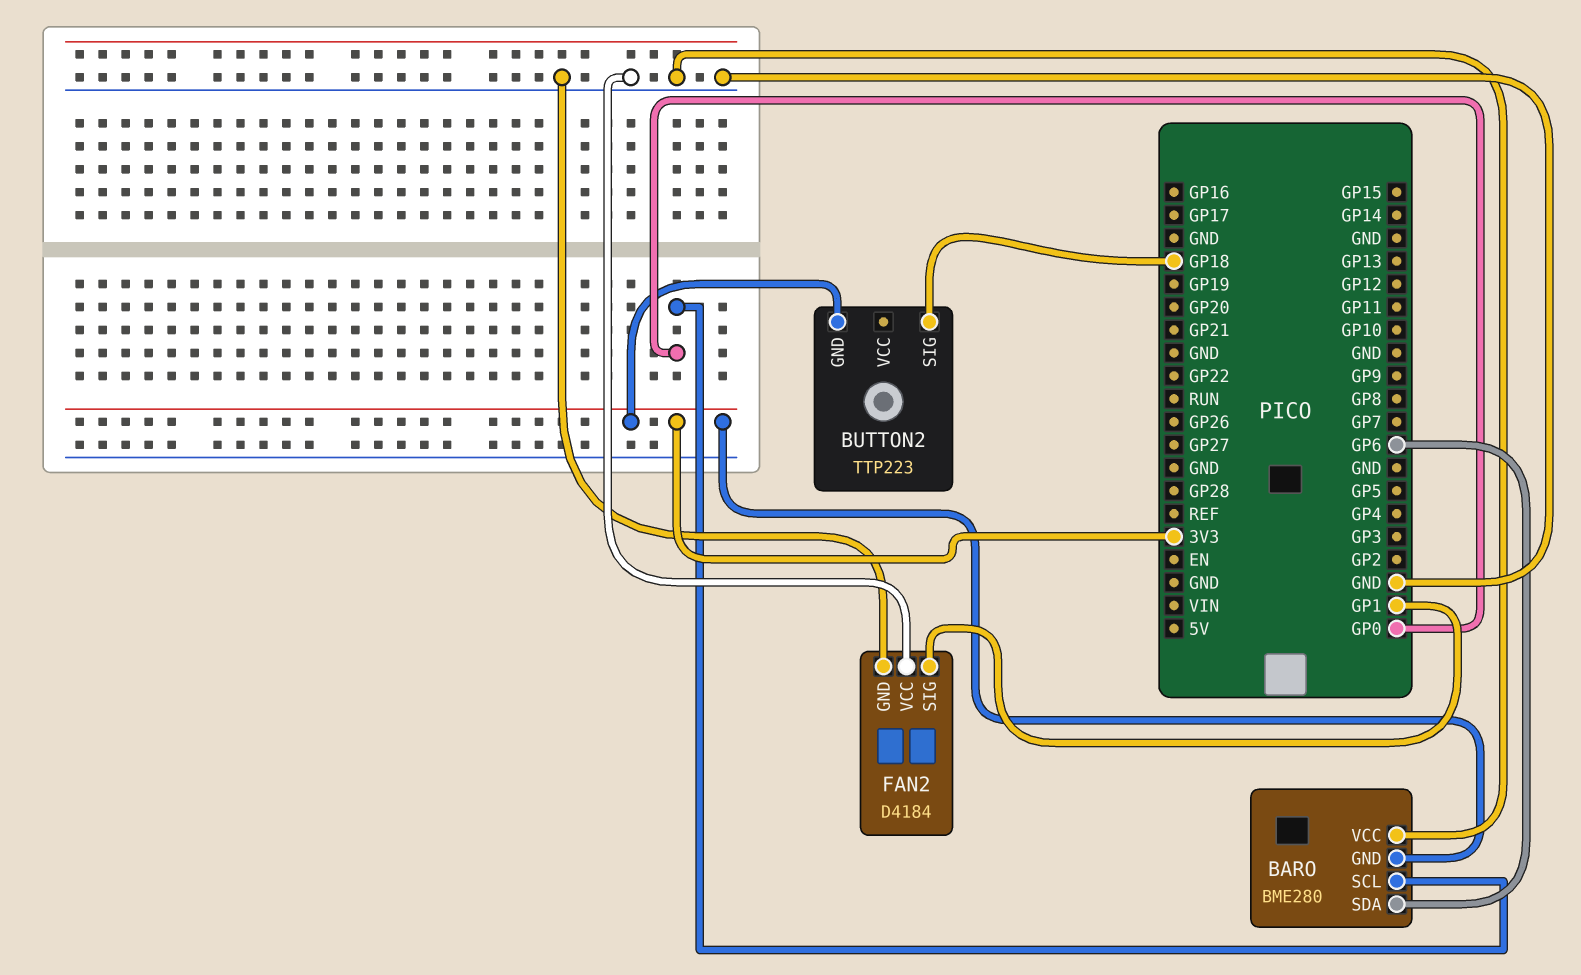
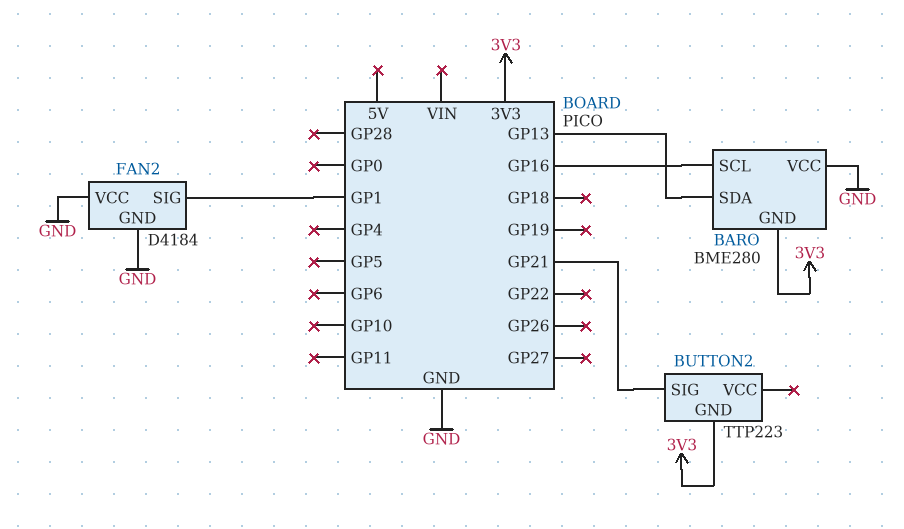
BARO pin SCL: GP0 -> GP16
BARO pin SDA: GP6 -> GP13
BUTTON2 pin SIG: GP18 -> GP21

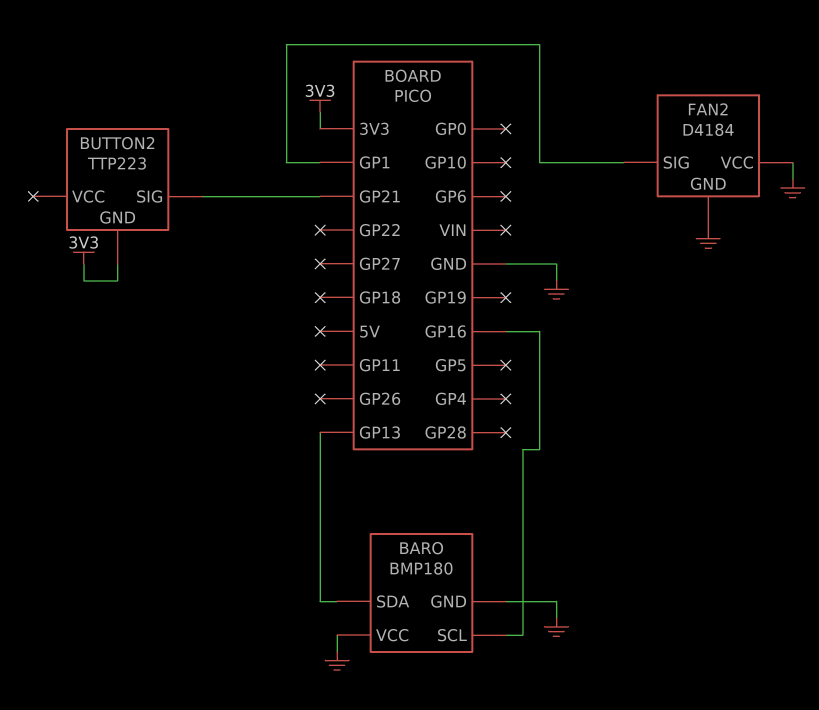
BARO: BME280 -> BMP180
BARO pin GND: 3V3 -> GND

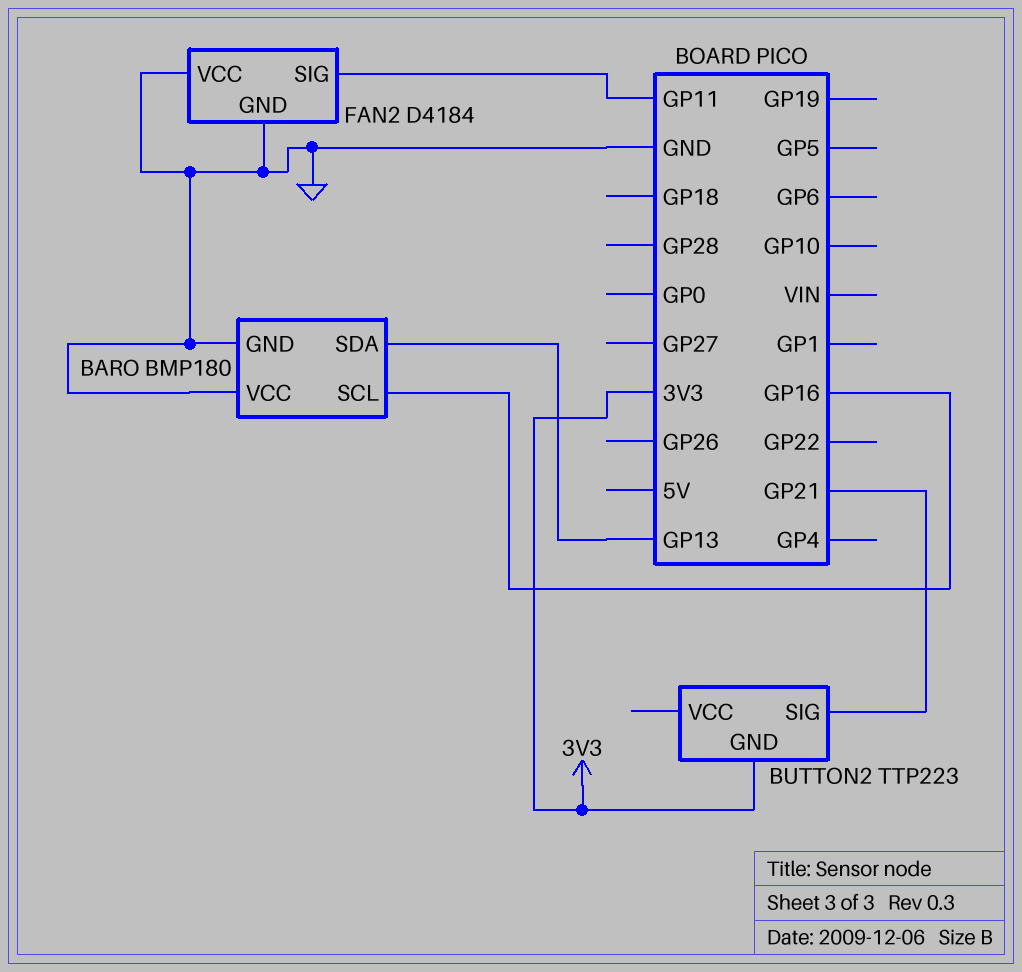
FAN2 pin SIG: GP1 -> GP11

